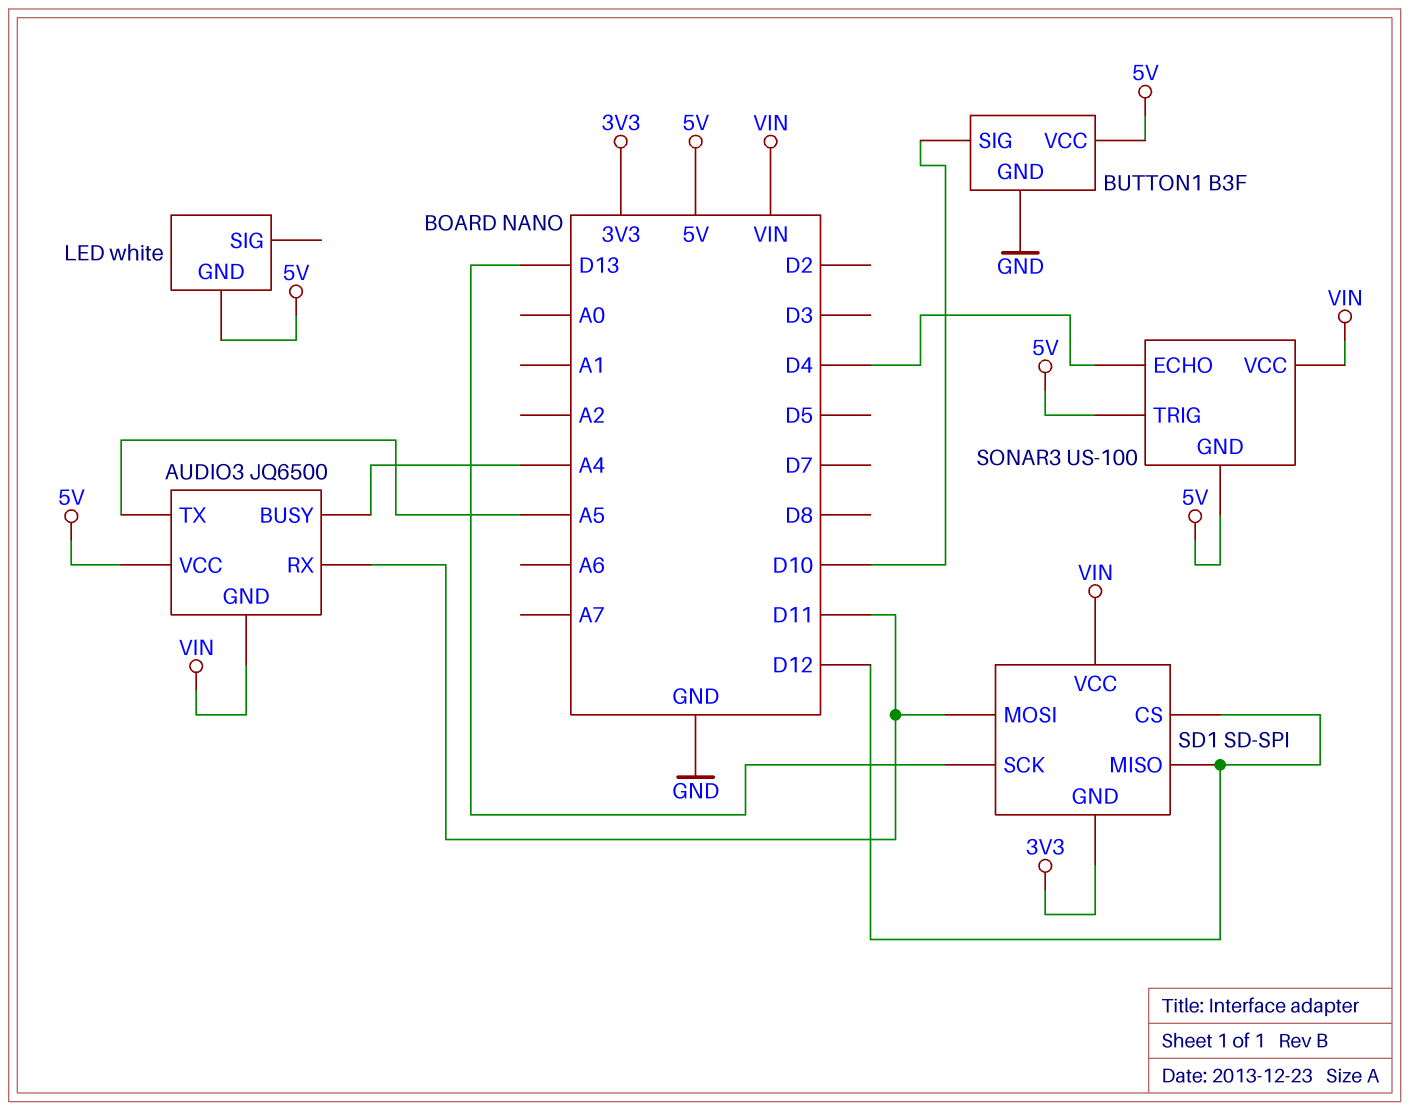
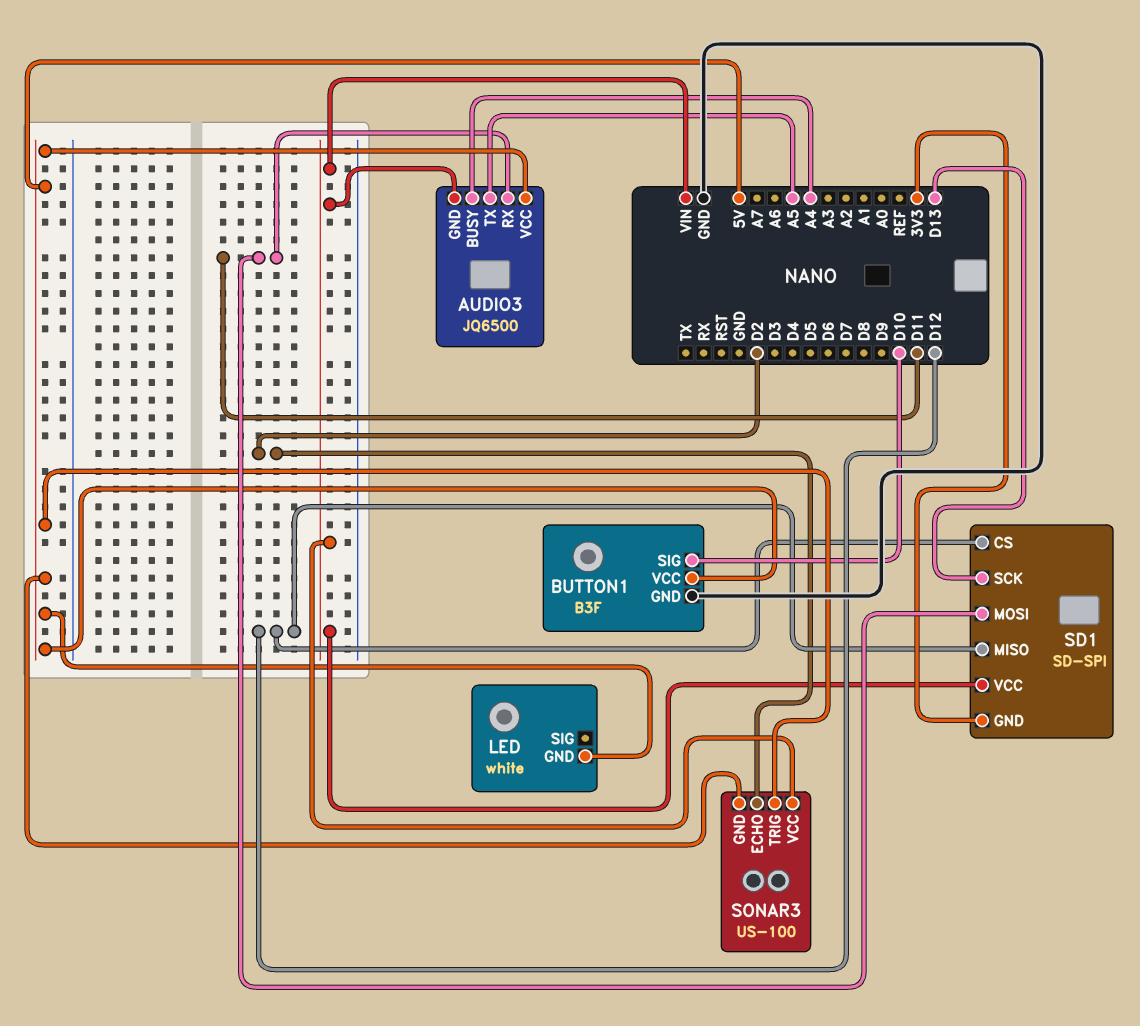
SONAR3 pin ECHO: D4 -> D2

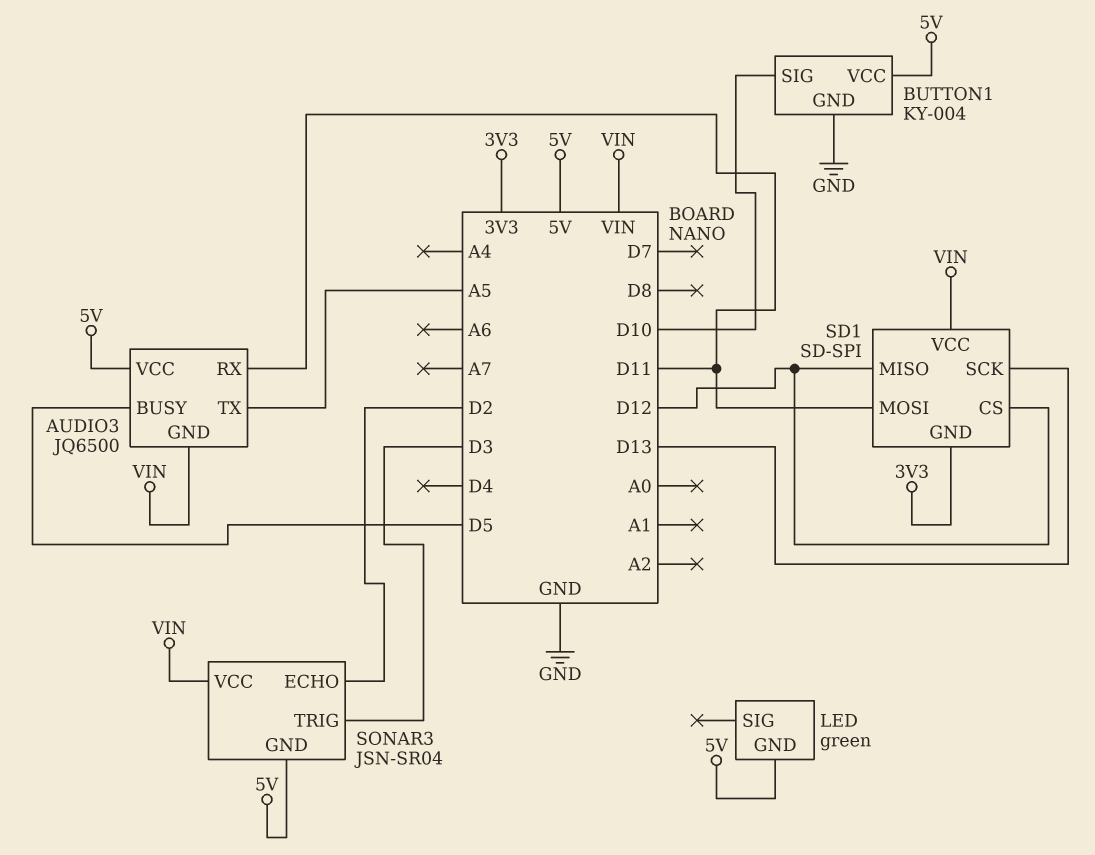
AUDIO3 pin BUSY: A4 -> D5
BUTTON1: B3F -> KY-004
LED: white -> green
SONAR3: US-100 -> JSN-SR04
SONAR3 pin TRIG: 5V -> D3

